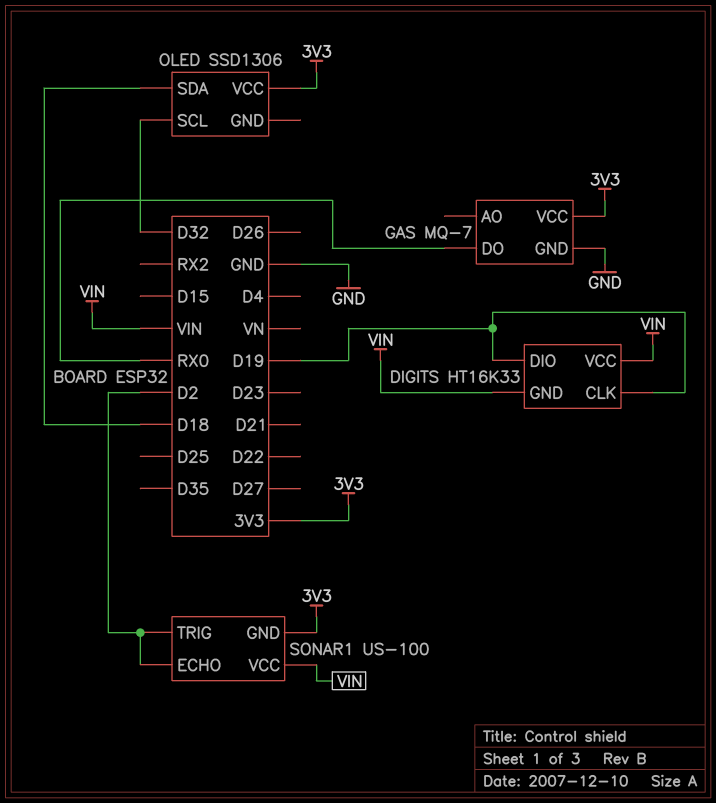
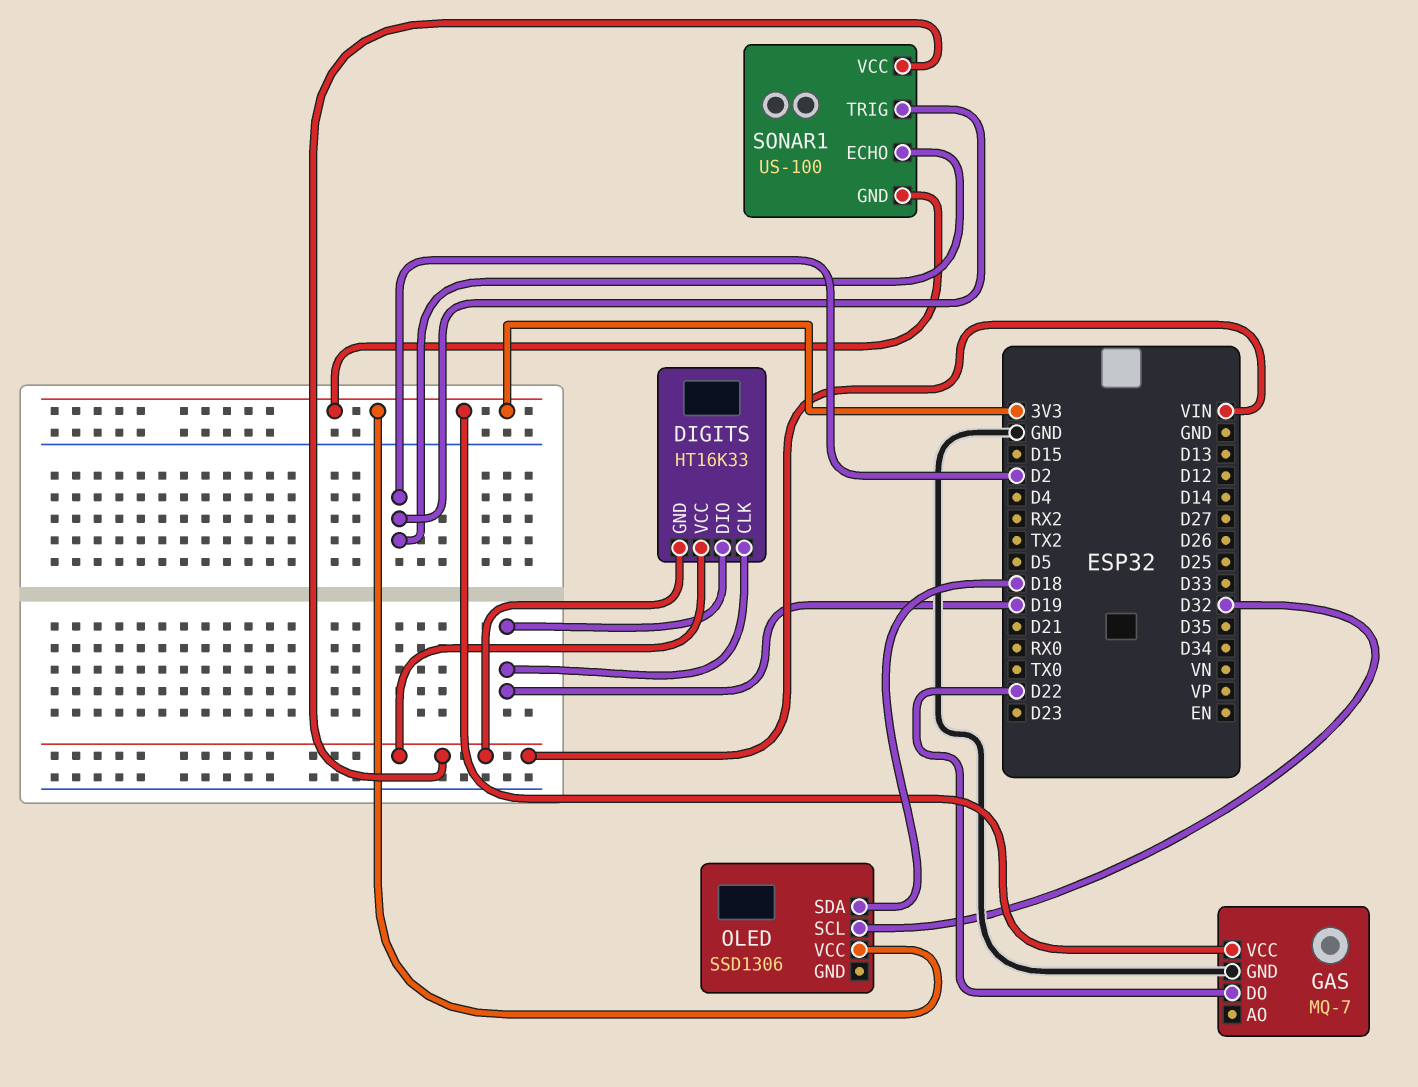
GAS pin DO: RX0 -> D22

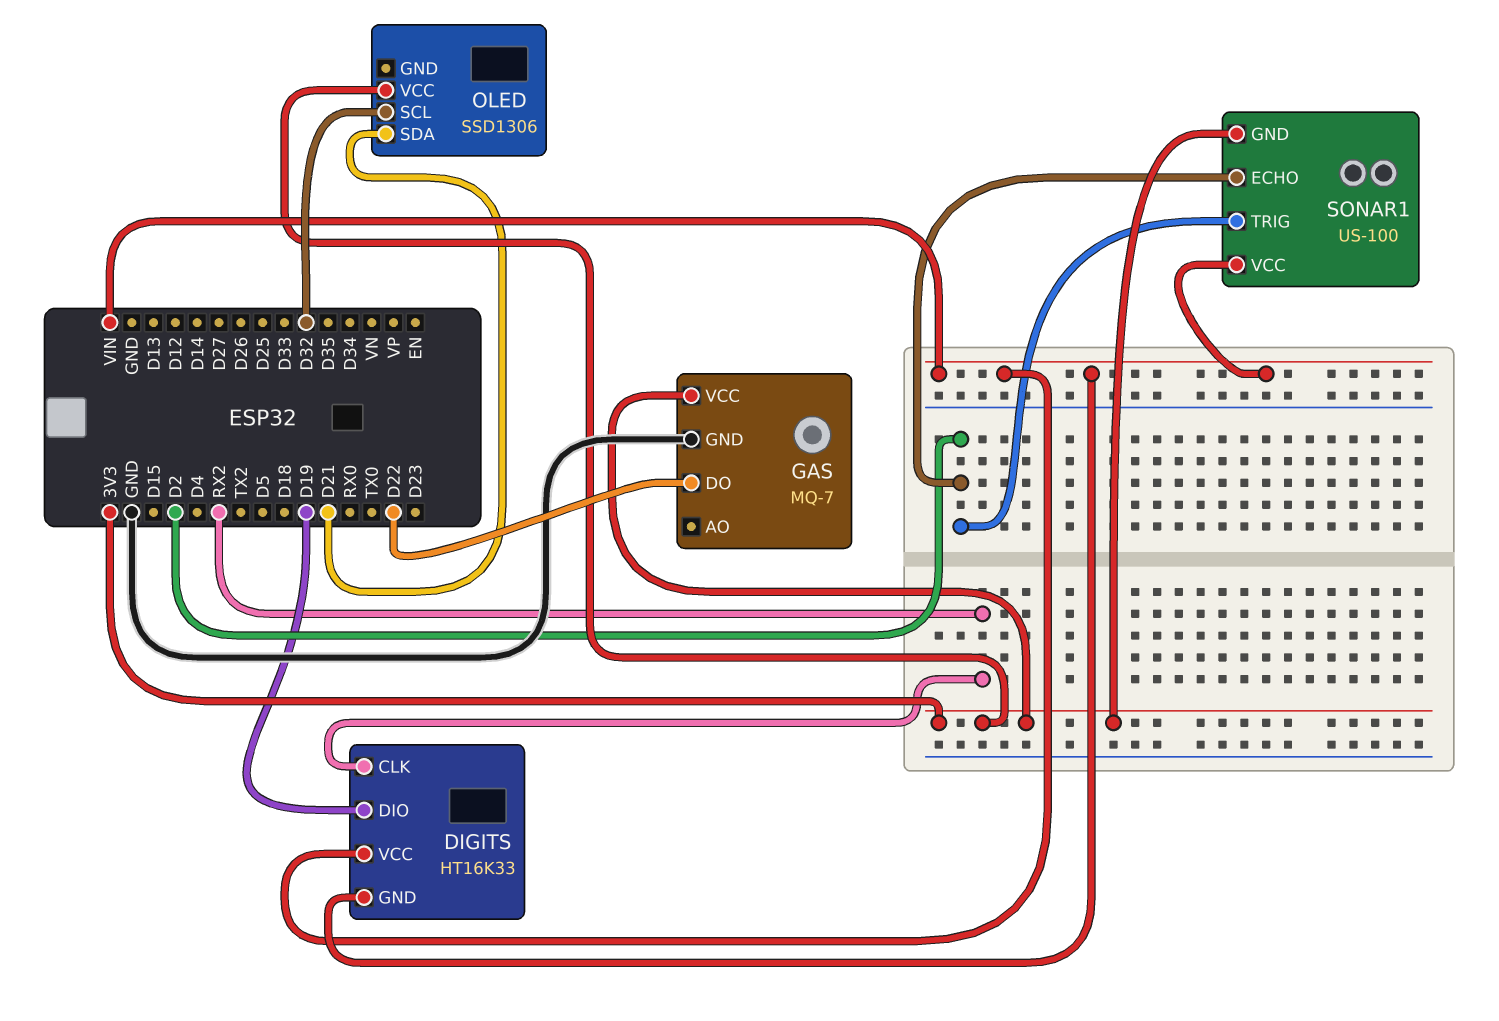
DIGITS pin CLK: D19 -> RX2
OLED pin SDA: D18 -> D21

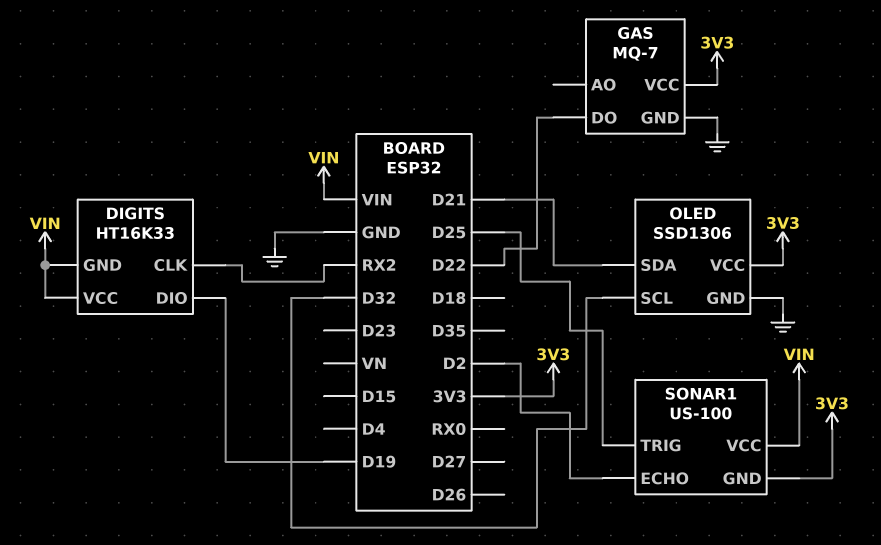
OLED pin GND: none -> GND
SONAR1 pin TRIG: D2 -> D25

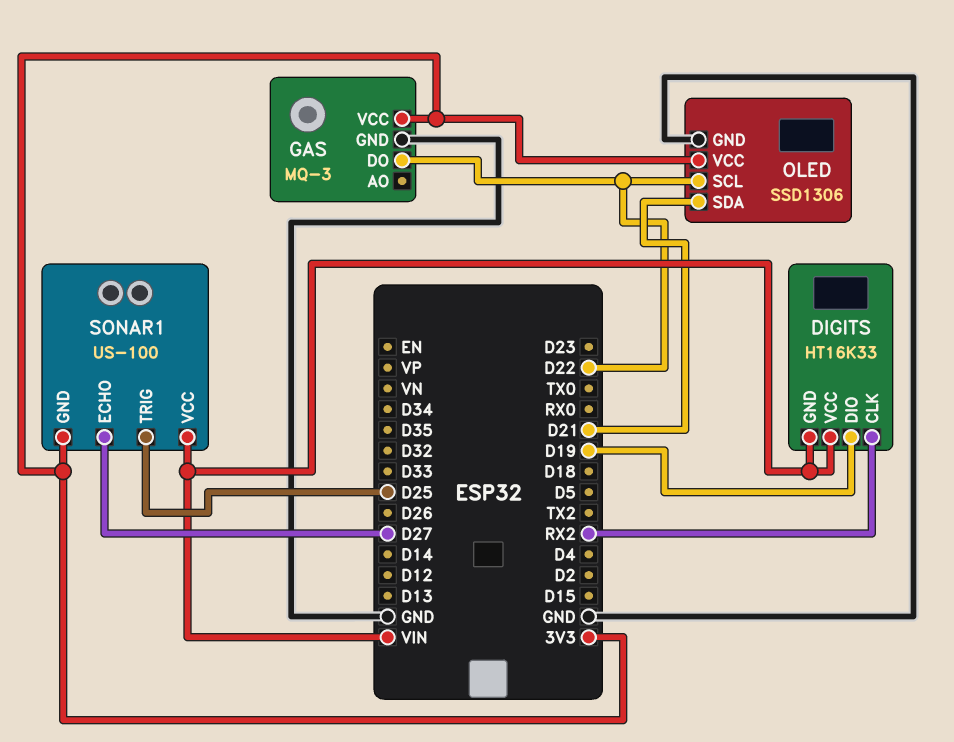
GAS: MQ-7 -> MQ-3
OLED pin SCL: D32 -> D22
SONAR1 pin ECHO: D2 -> D27

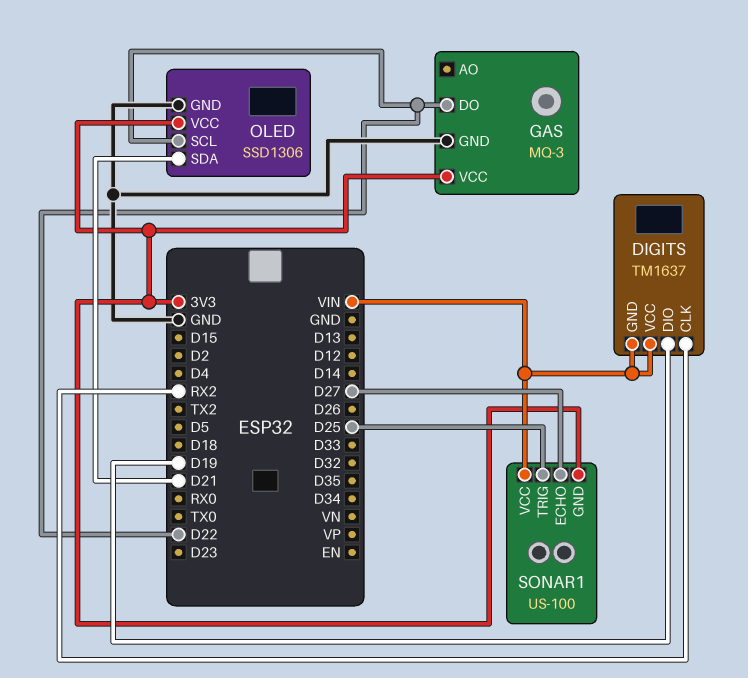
DIGITS: HT16K33 -> TM1637

